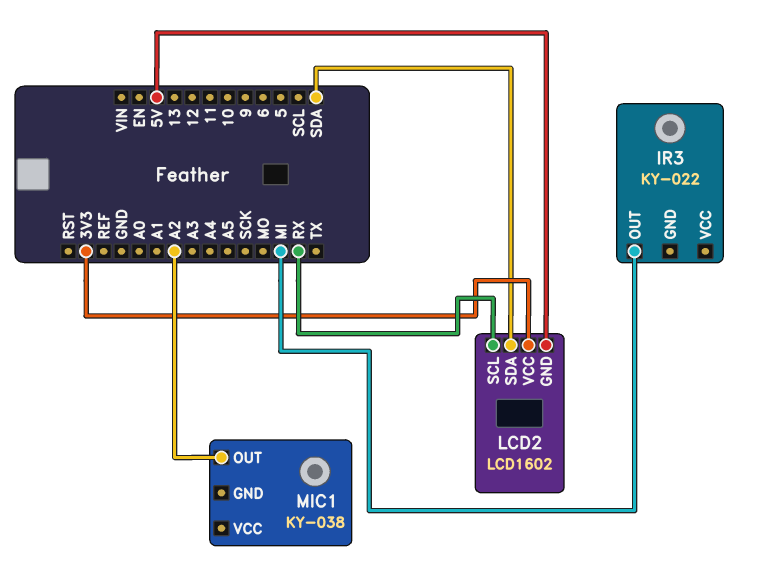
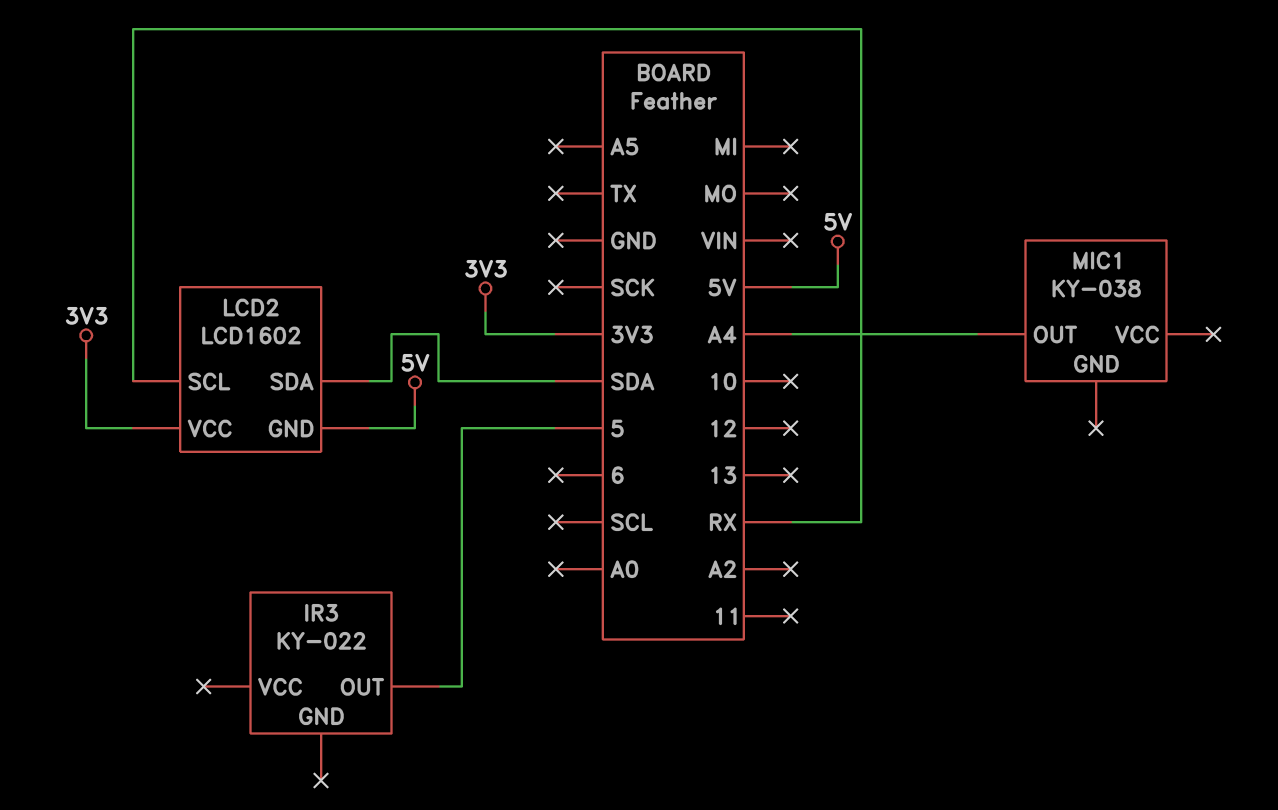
IR3 pin OUT: MI -> 5
MIC1 pin OUT: A2 -> A4

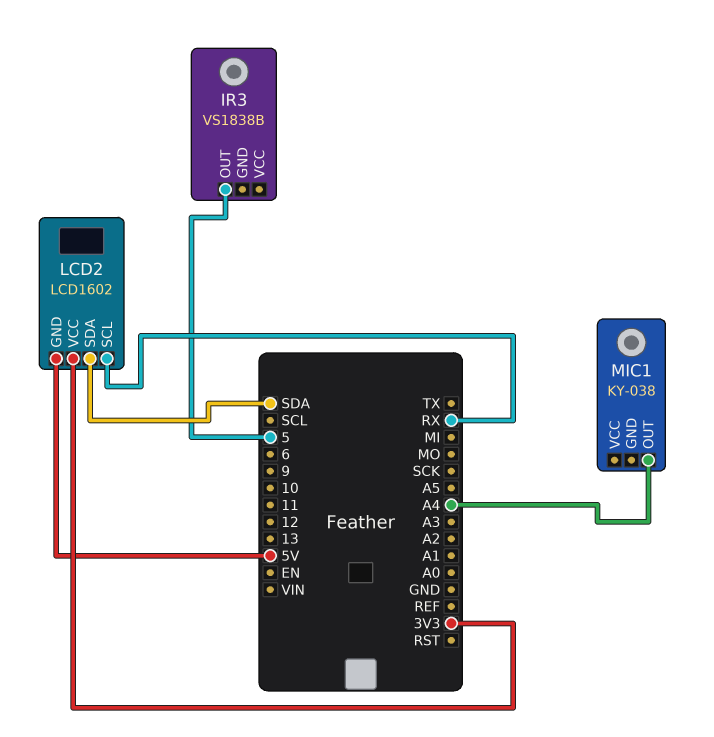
IR3: KY-022 -> VS1838B

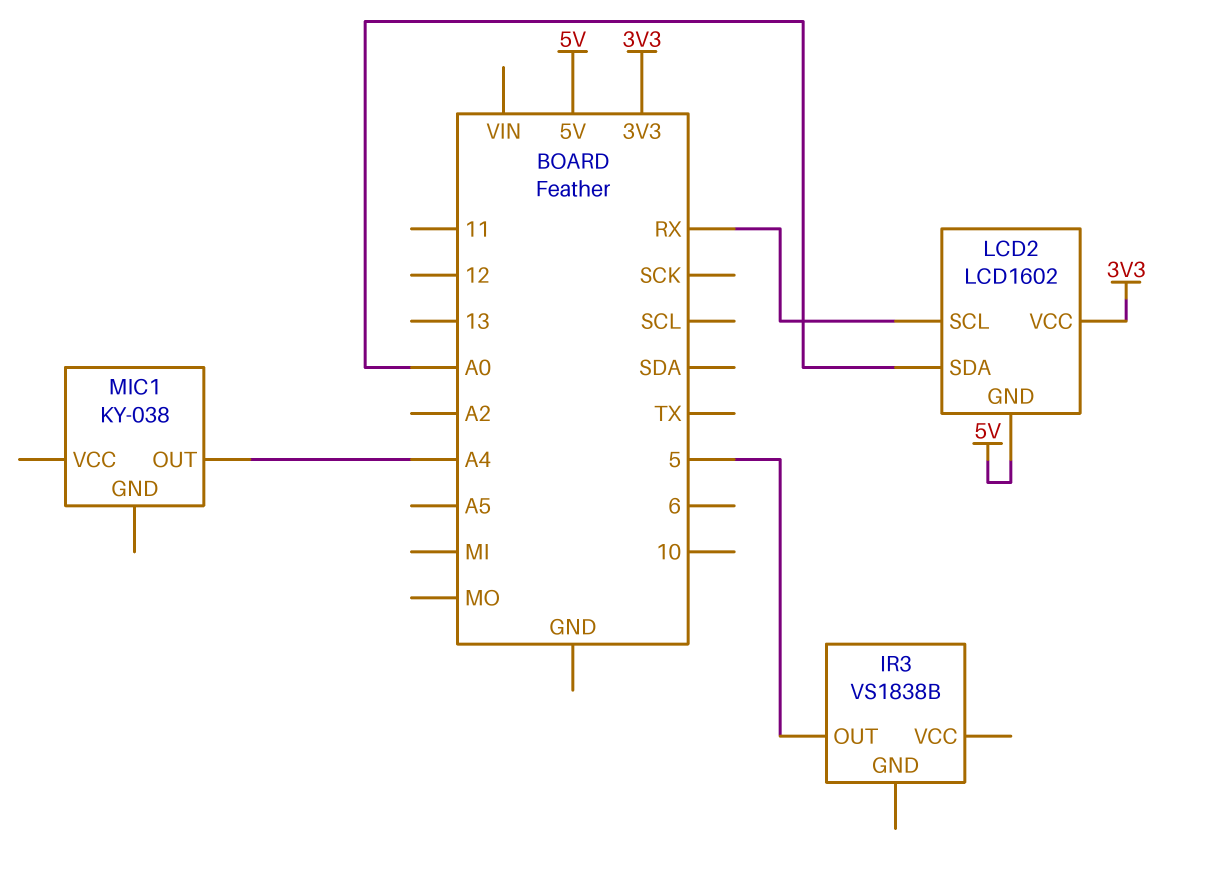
LCD2 pin SDA: SDA -> A0

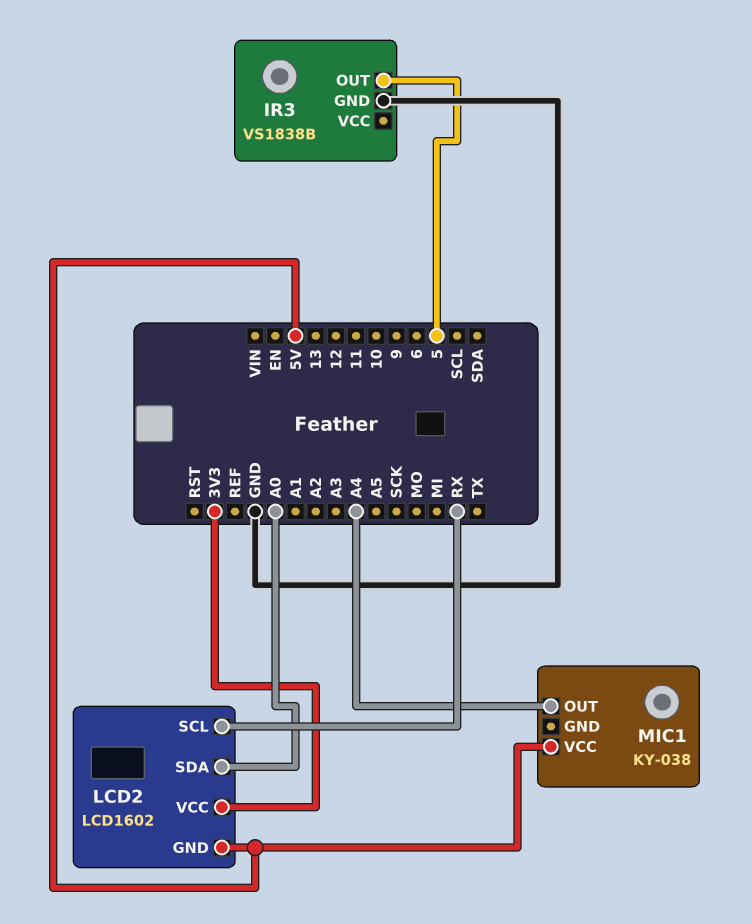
IR3 pin GND: none -> GND
MIC1 pin VCC: none -> 5V

